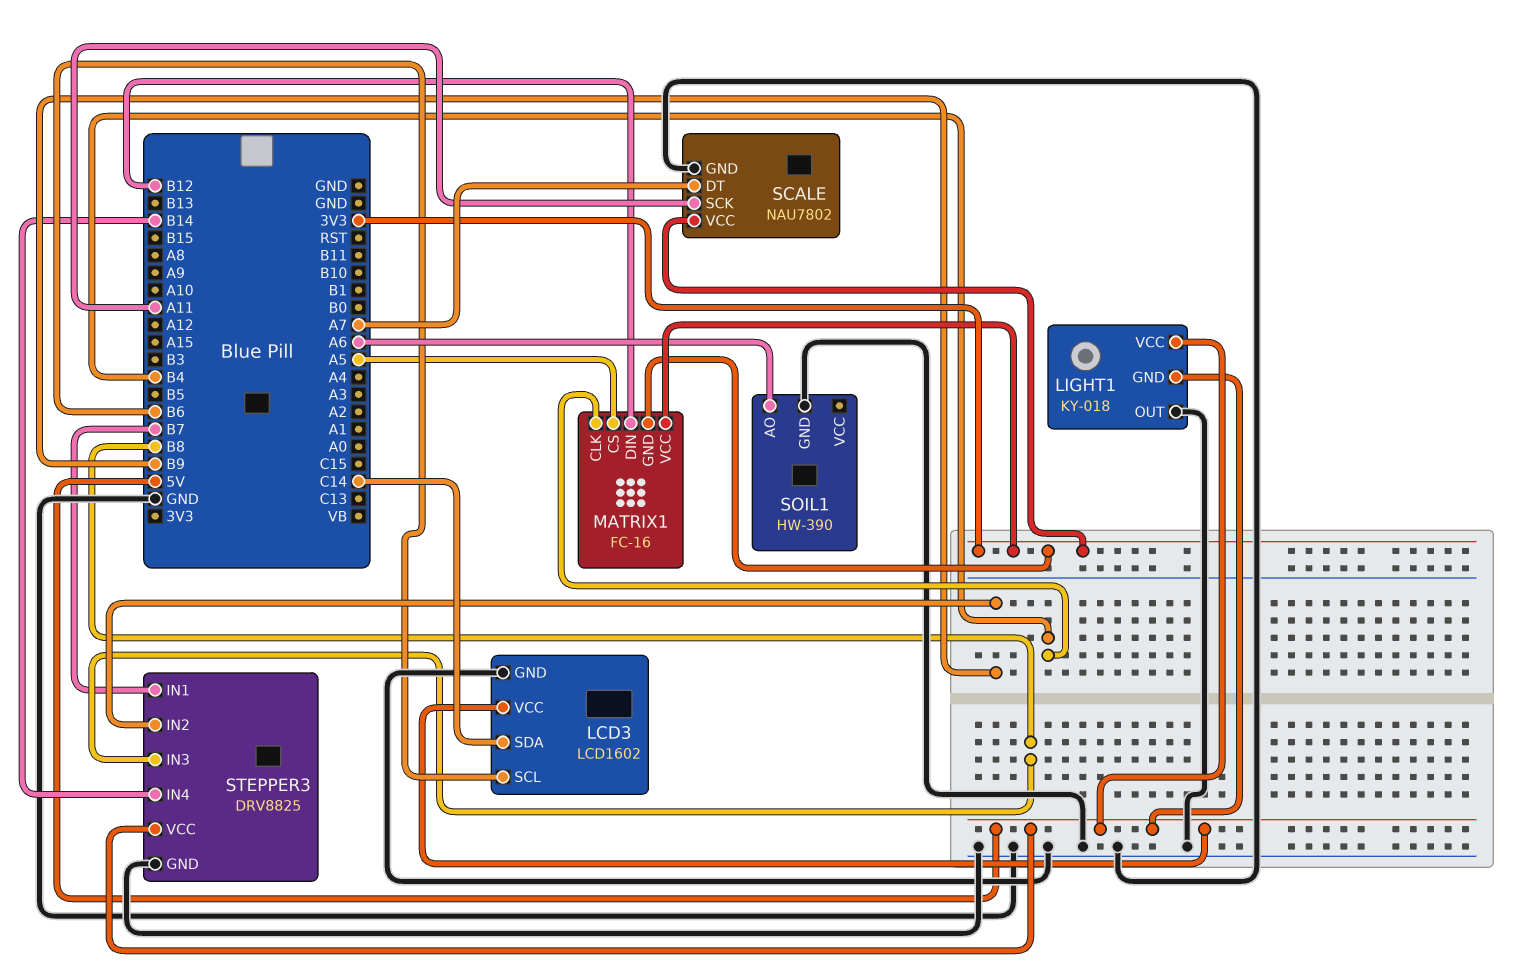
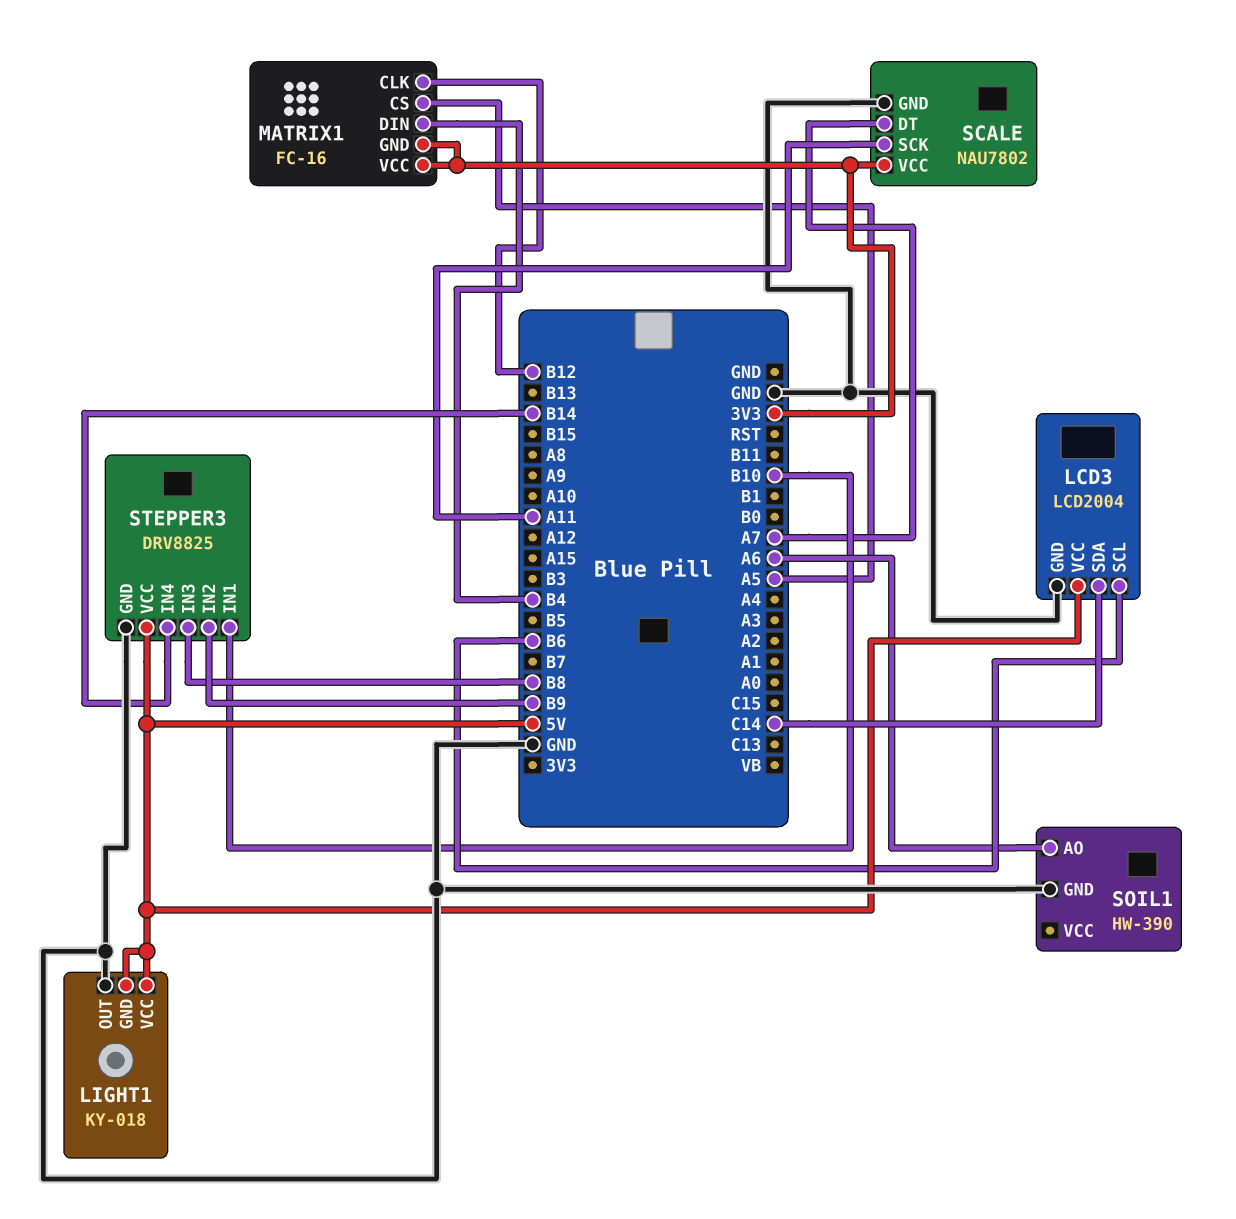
LCD3: LCD1602 -> LCD2004
MATRIX1 pin CLK: B4 -> B12
MATRIX1 pin DIN: B12 -> B4
STEPPER3 pin IN1: B7 -> B10

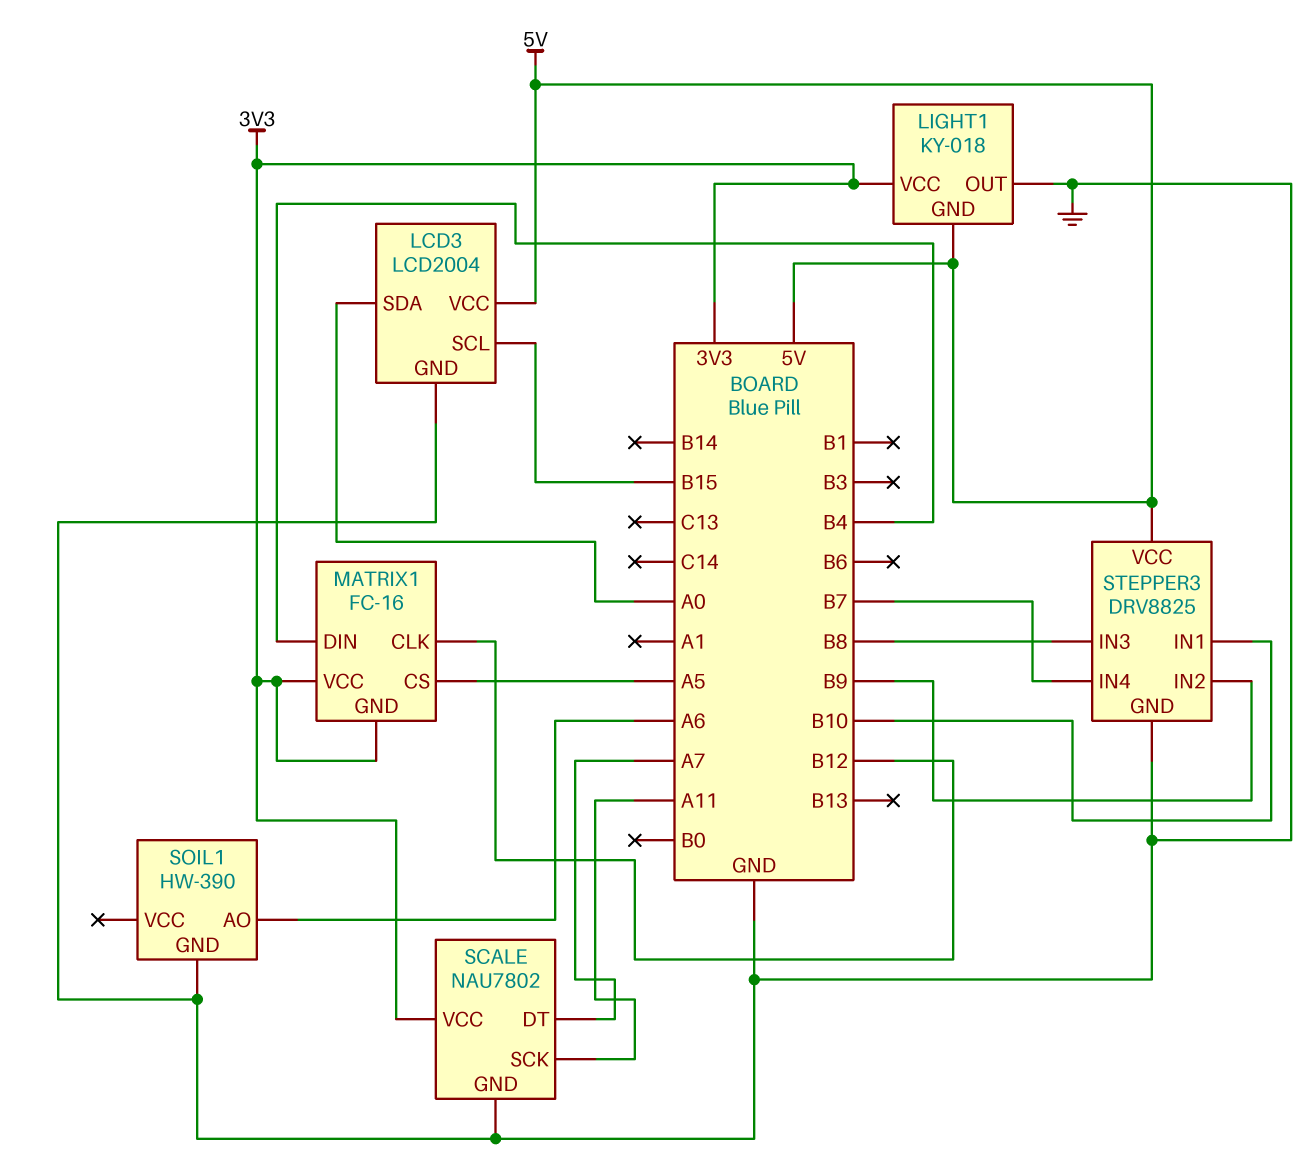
LCD3 pin SCL: B6 -> B15
LCD3 pin SDA: C14 -> A0
LIGHT1 pin VCC: 5V -> 3V3
STEPPER3 pin IN4: B14 -> B7

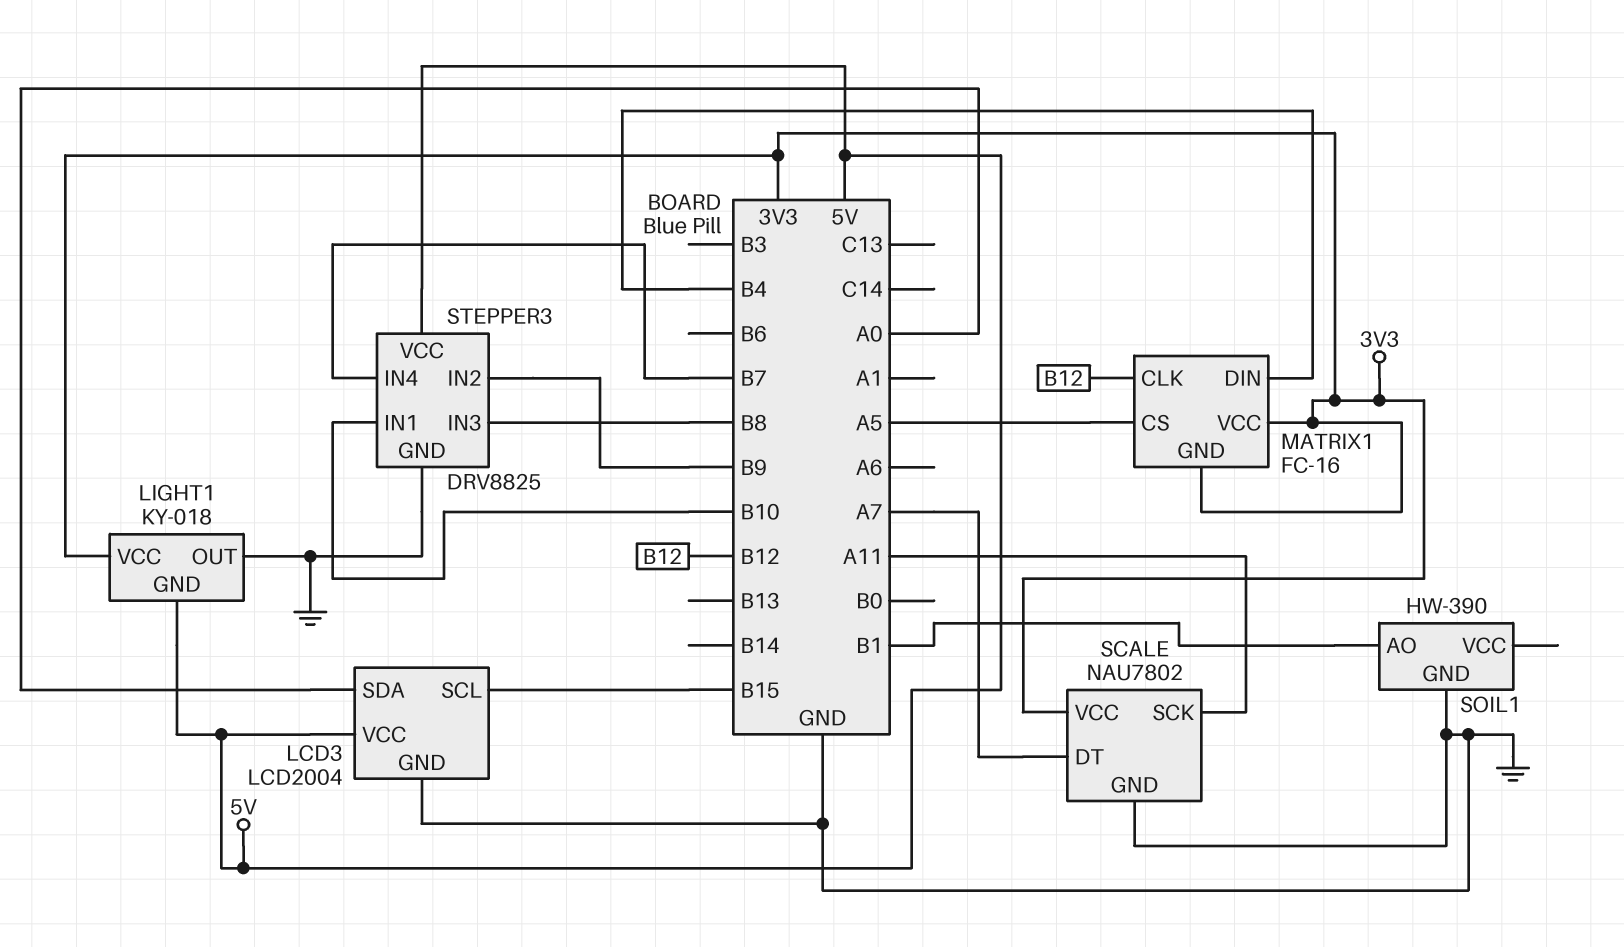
SOIL1 pin AO: A6 -> B1

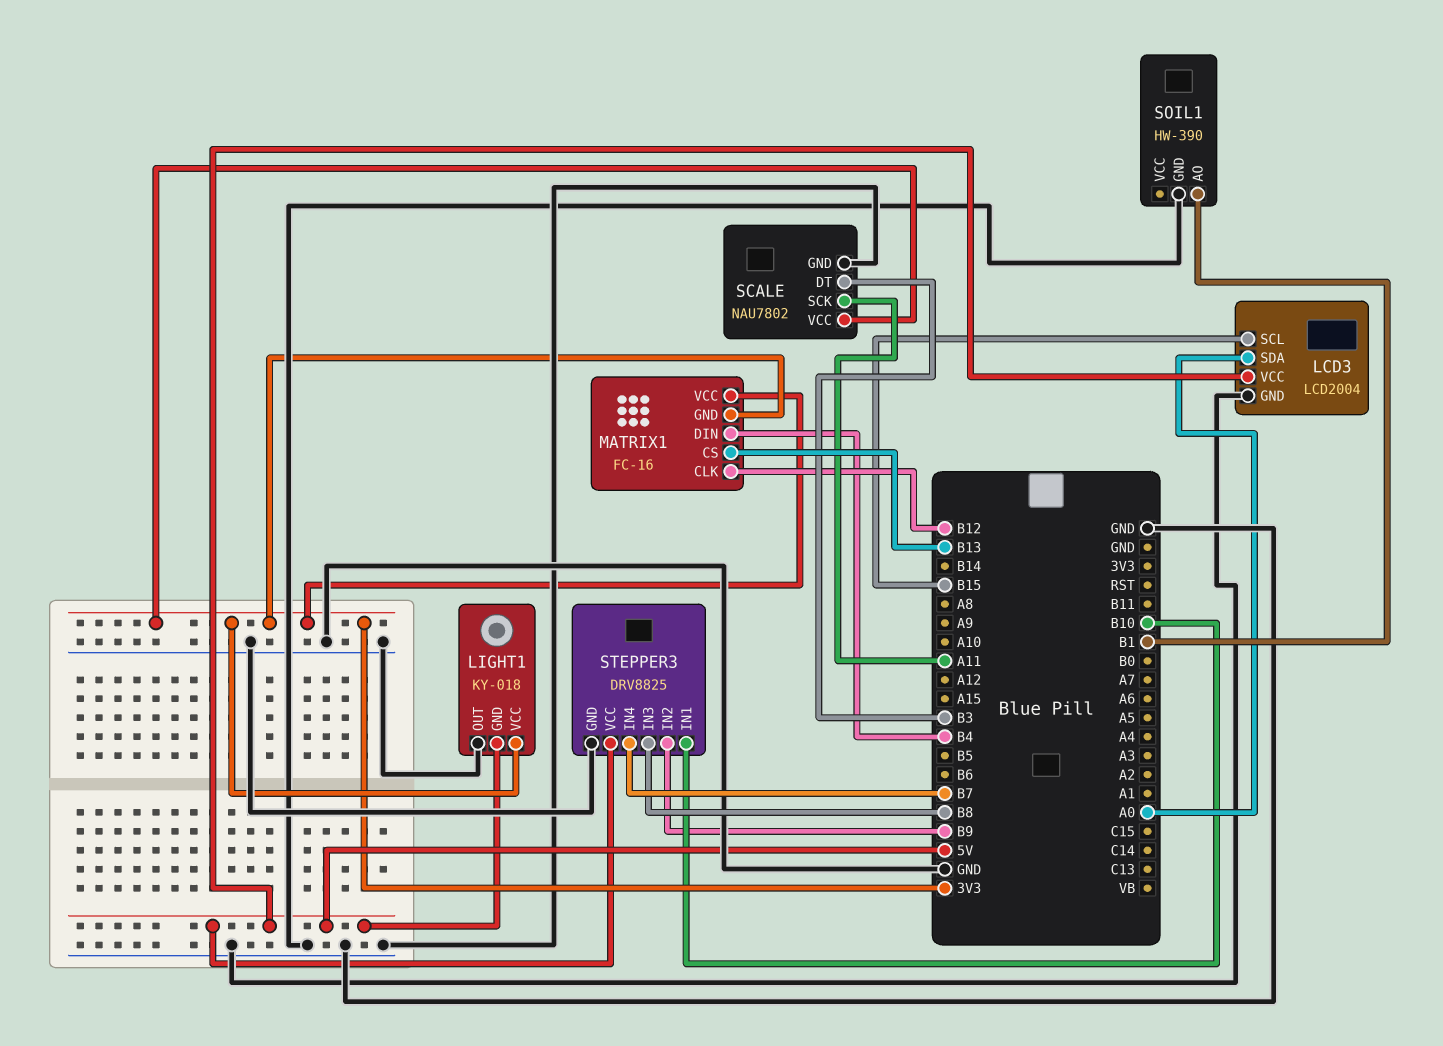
MATRIX1 pin CS: A5 -> B13
SCALE pin DT: A7 -> B3

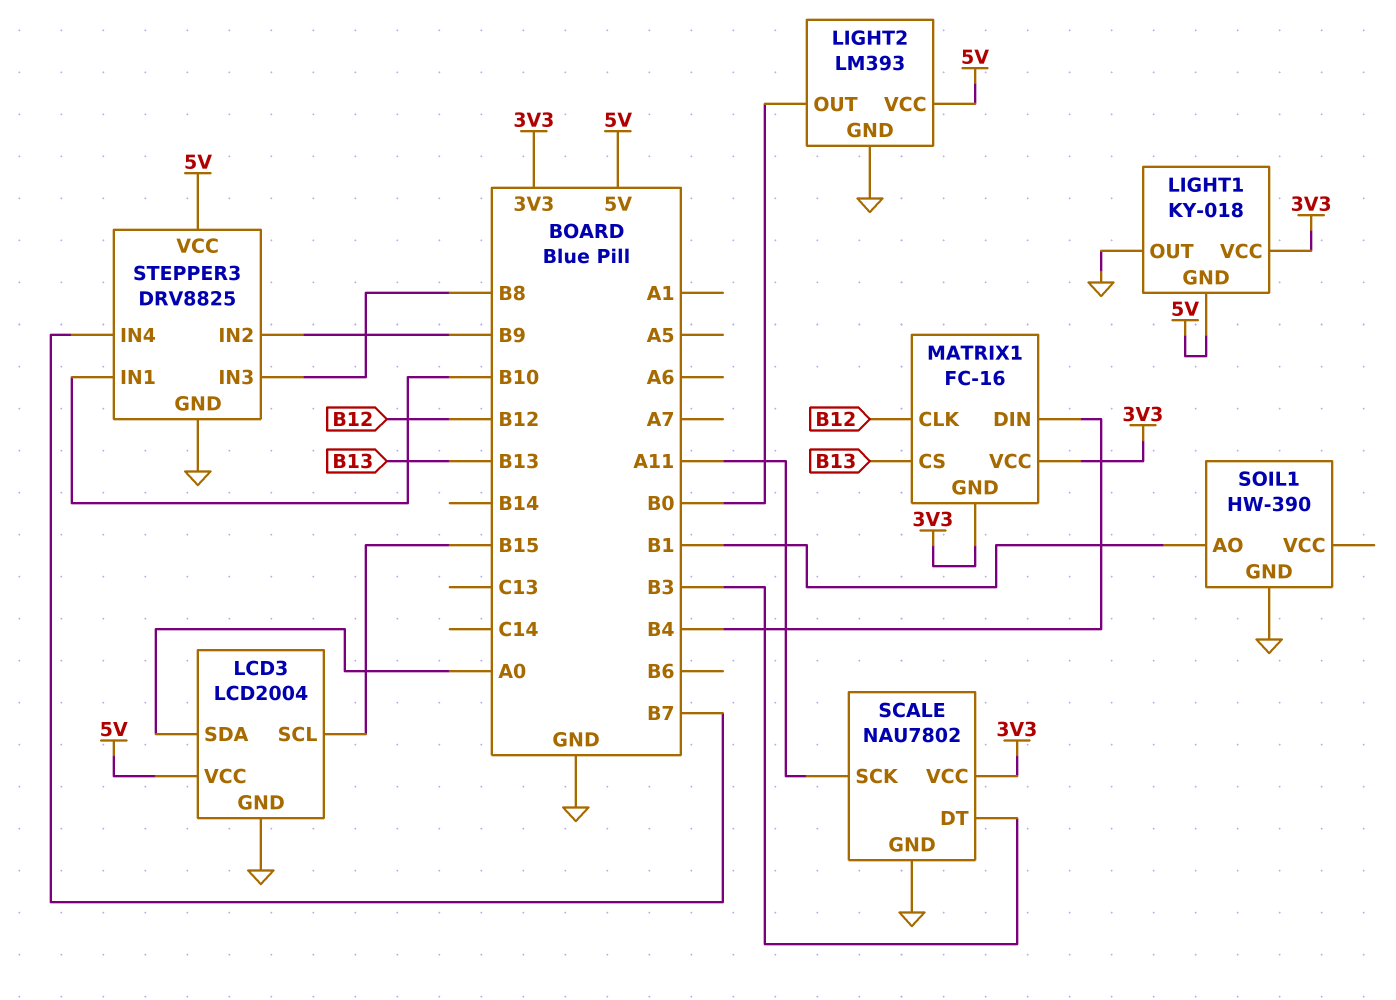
LIGHT2: none -> LM393
LIGHT2 pin GND: none -> GND
LIGHT2 pin OUT: none -> B0
LIGHT2 pin VCC: none -> 5V

